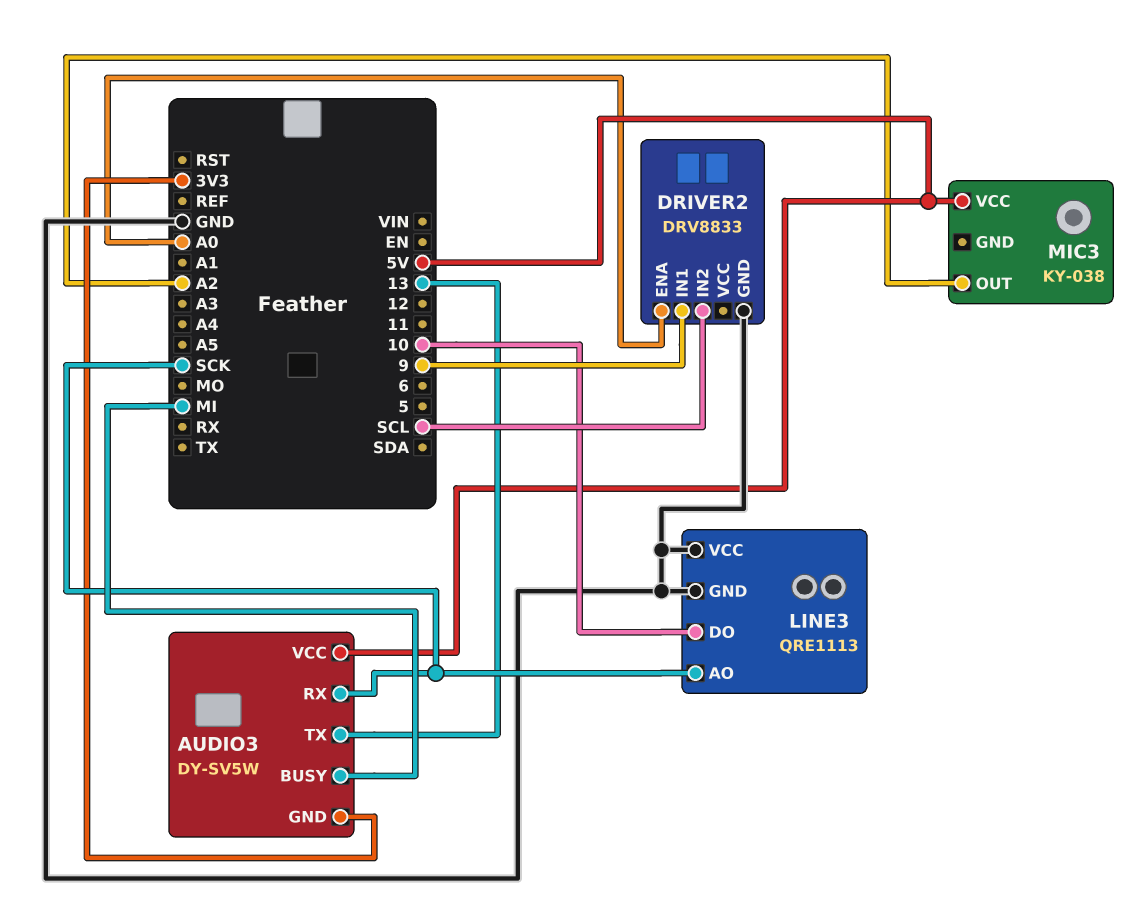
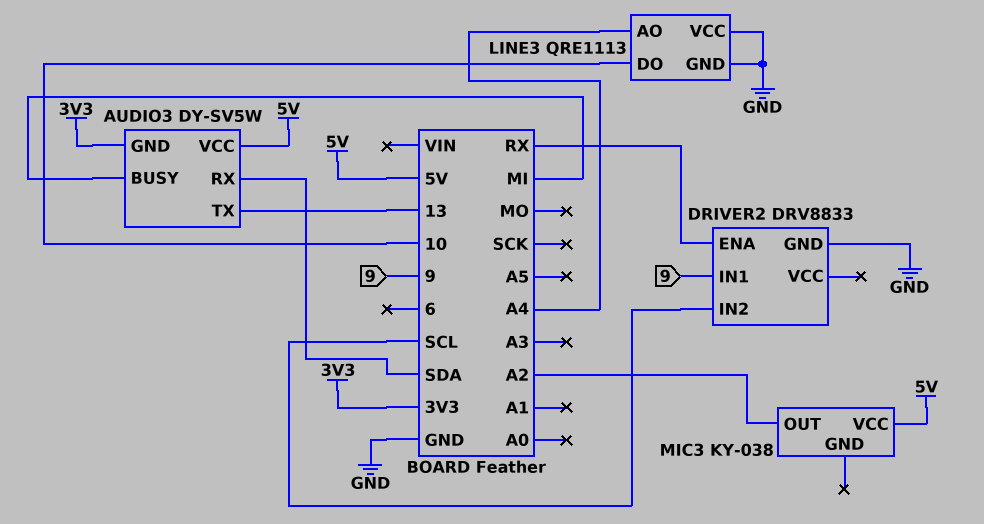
AUDIO3 pin RX: SCK -> SDA
DRIVER2 pin ENA: A0 -> RX
LINE3 pin AO: SCK -> A4

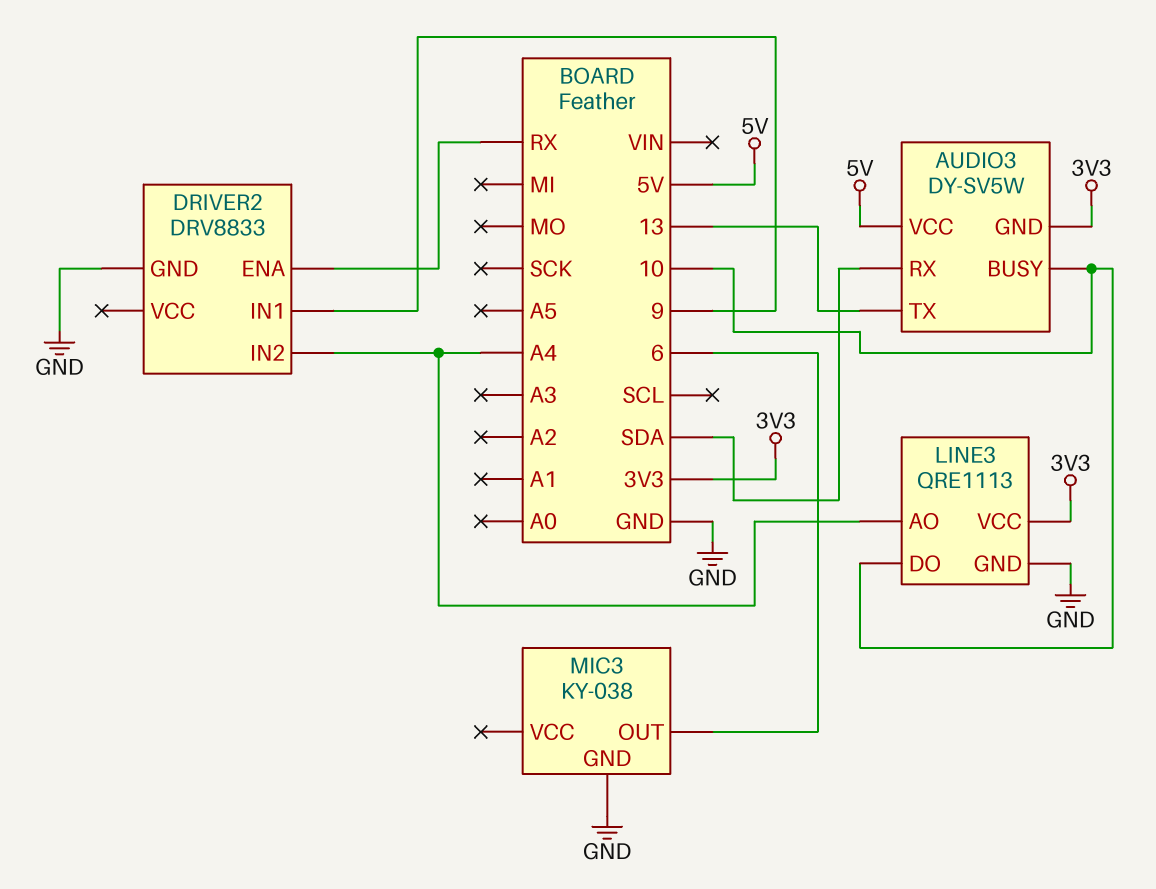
AUDIO3 pin BUSY: MI -> 10
DRIVER2 pin IN2: SCL -> A4
LINE3 pin VCC: GND -> 3V3
MIC3 pin GND: none -> GND
MIC3 pin OUT: A2 -> 6
MIC3 pin VCC: 5V -> none

